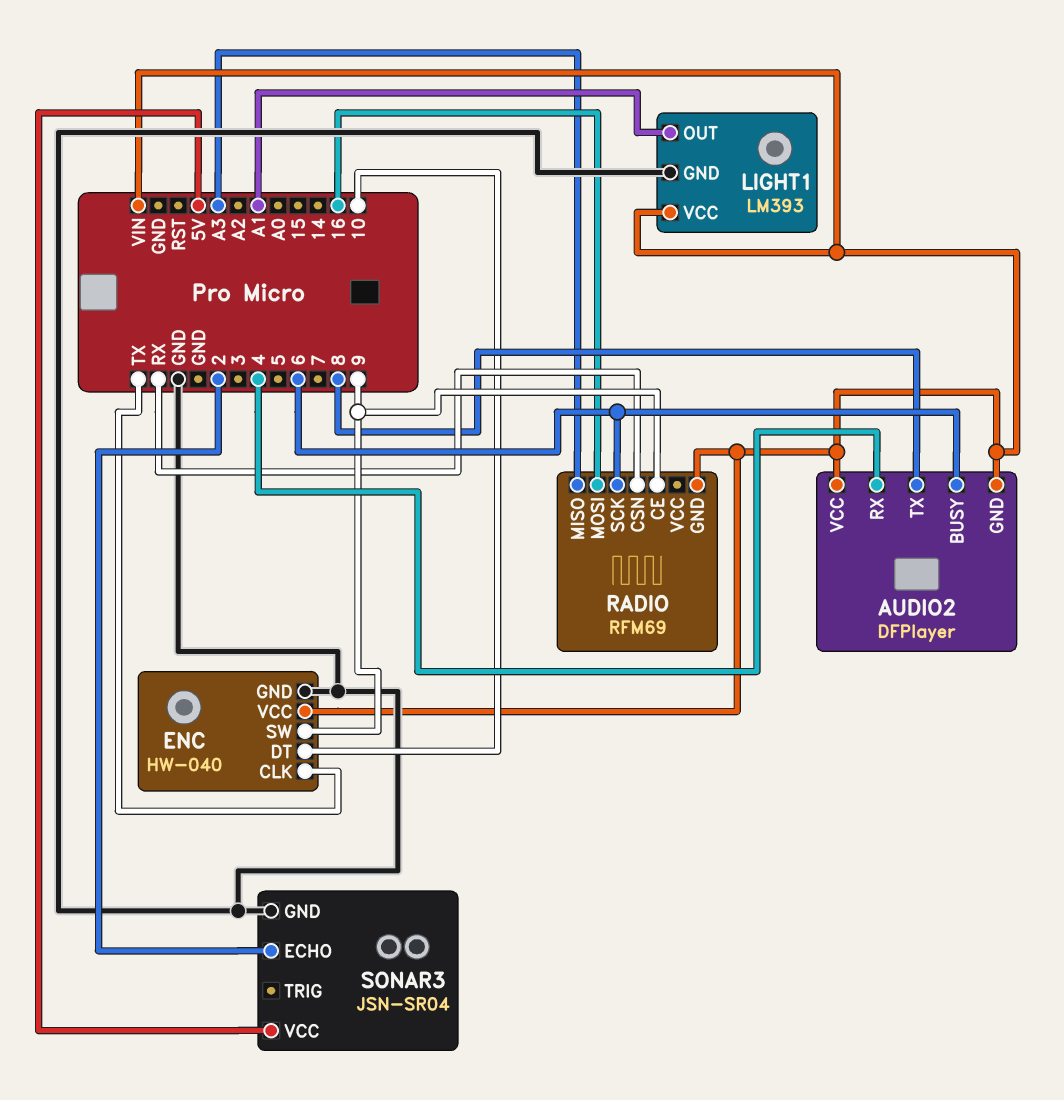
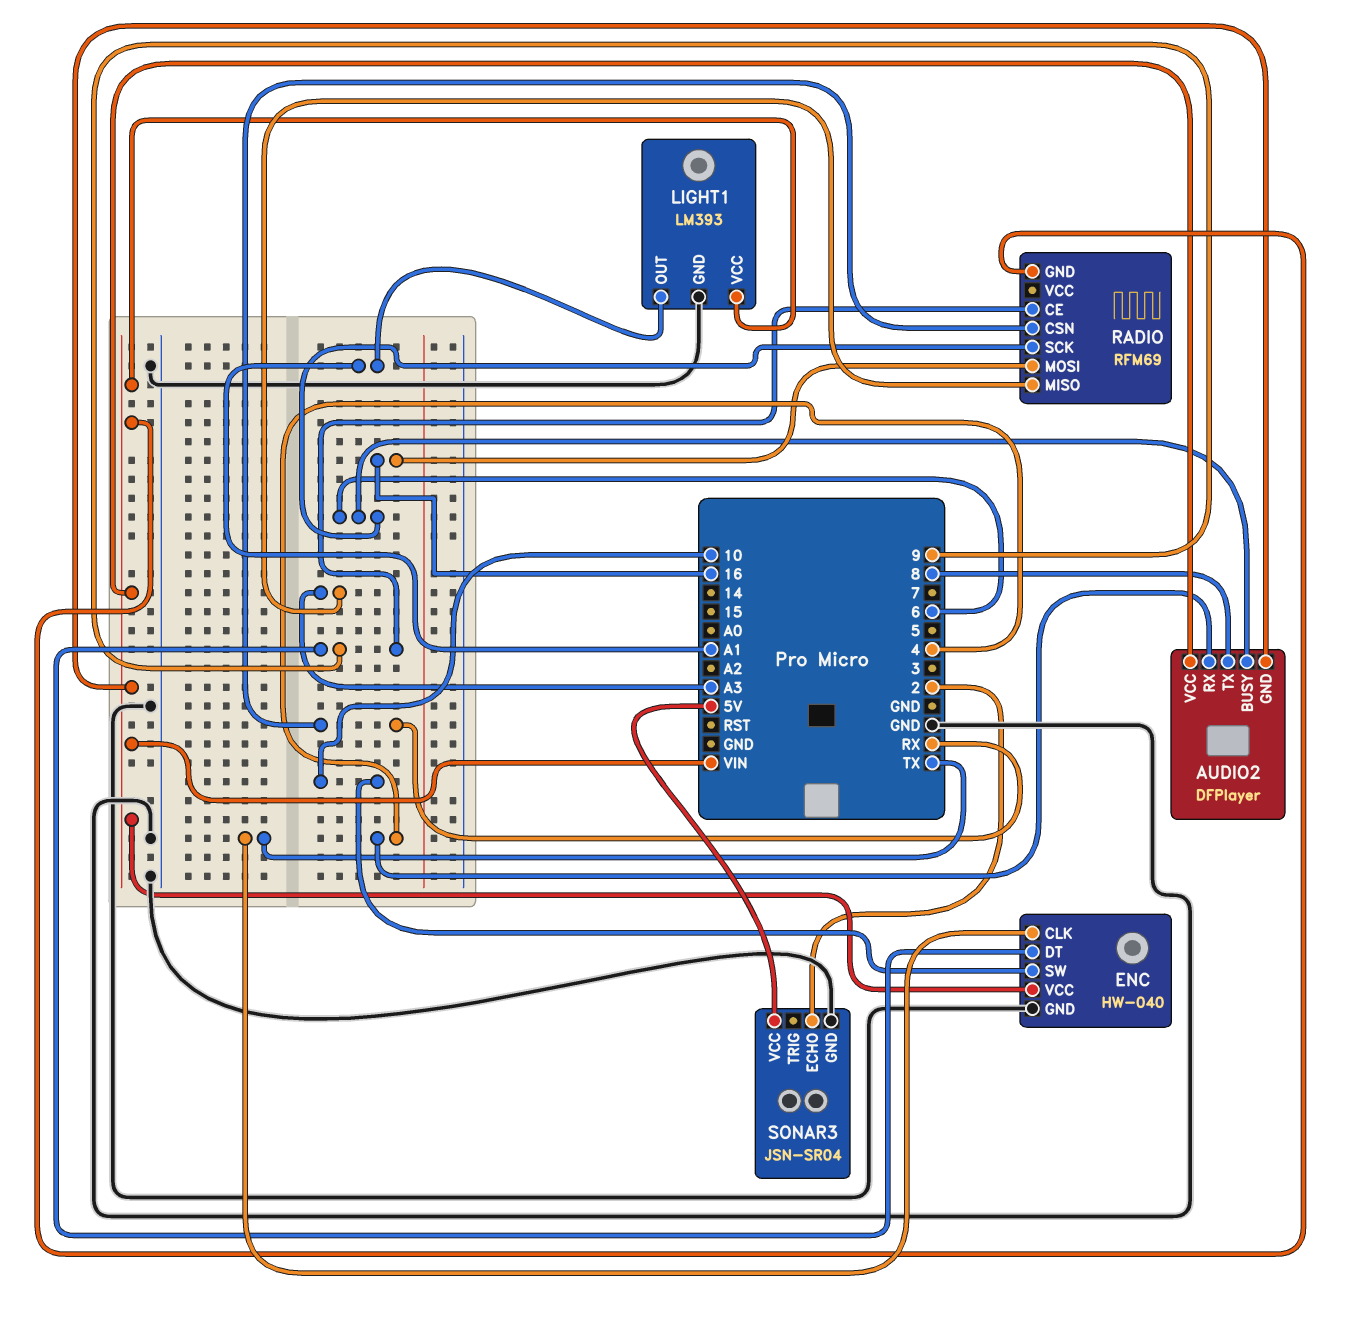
ENC pin DT: 10 -> 9
ENC pin SW: 9 -> 10

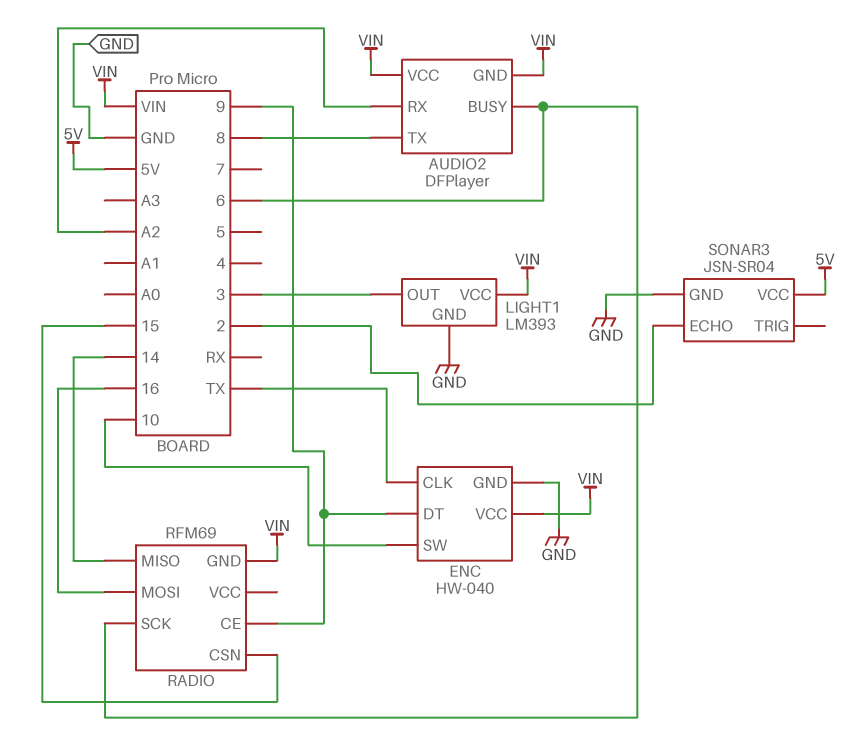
AUDIO2 pin RX: 4 -> A2
LIGHT1 pin OUT: A1 -> 3
RADIO pin CSN: RX -> 15
RADIO pin MISO: A3 -> 14

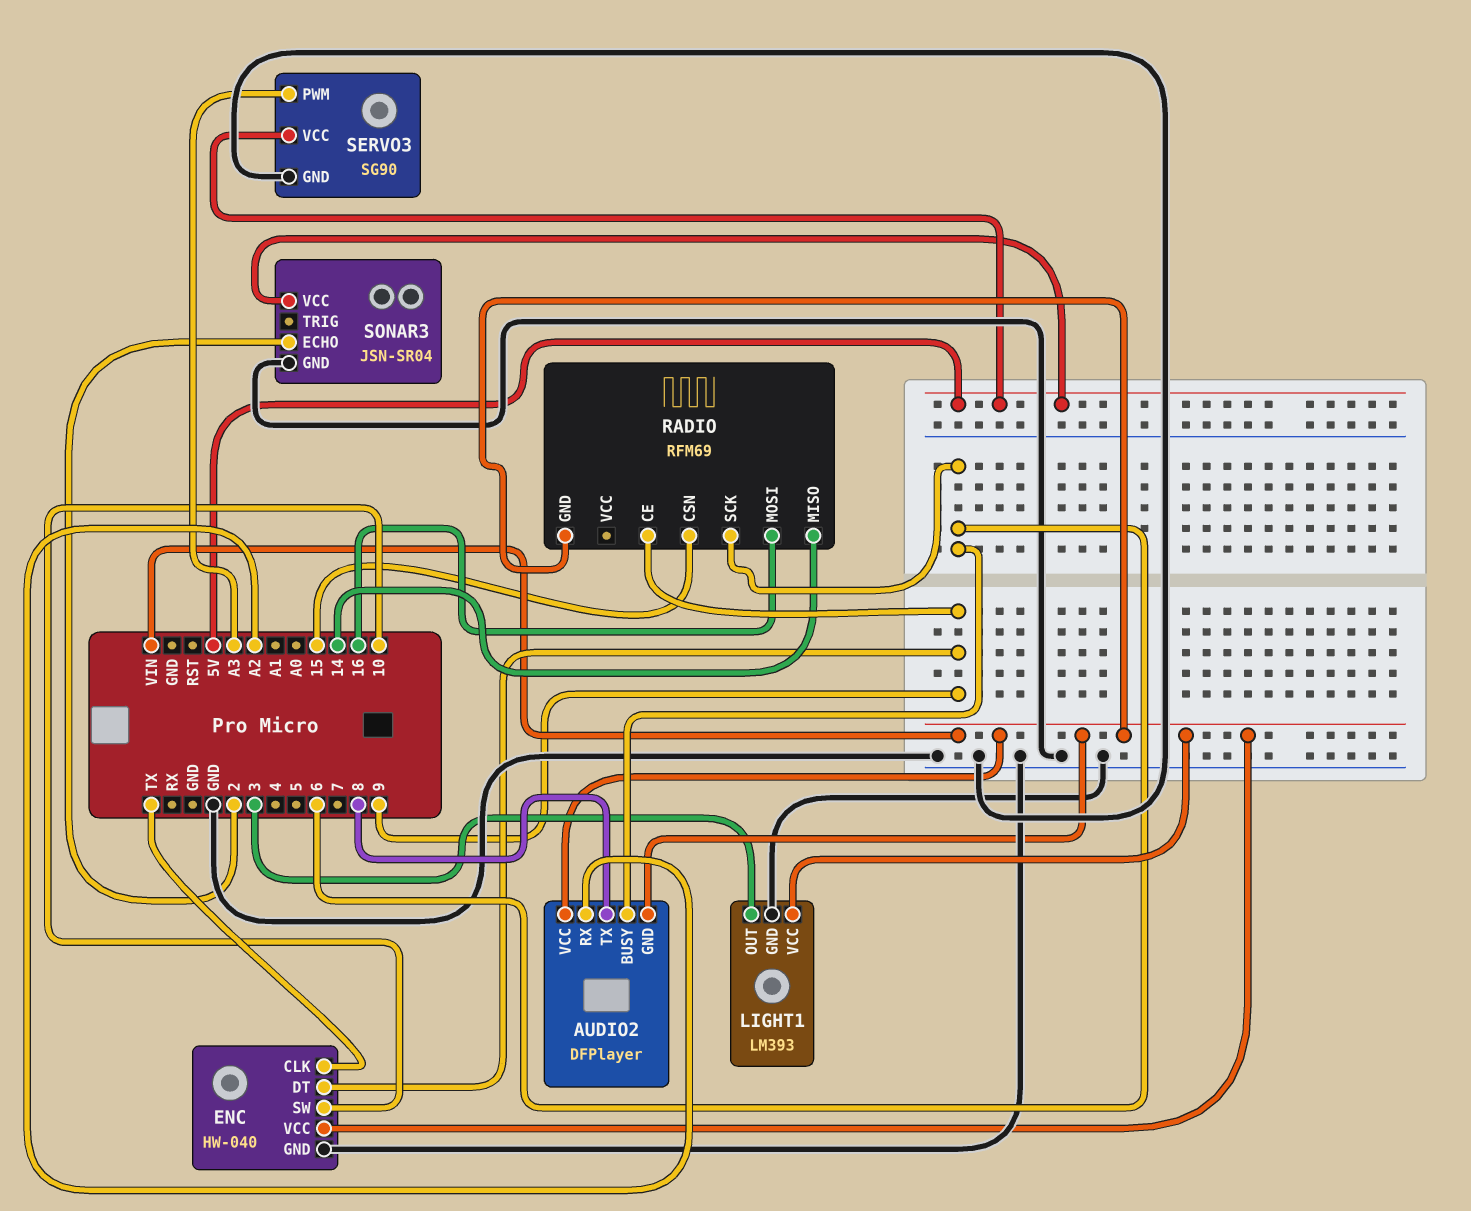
SERVO3: none -> SG90
SERVO3 pin GND: none -> GND
SERVO3 pin PWM: none -> A3
SERVO3 pin VCC: none -> 5V

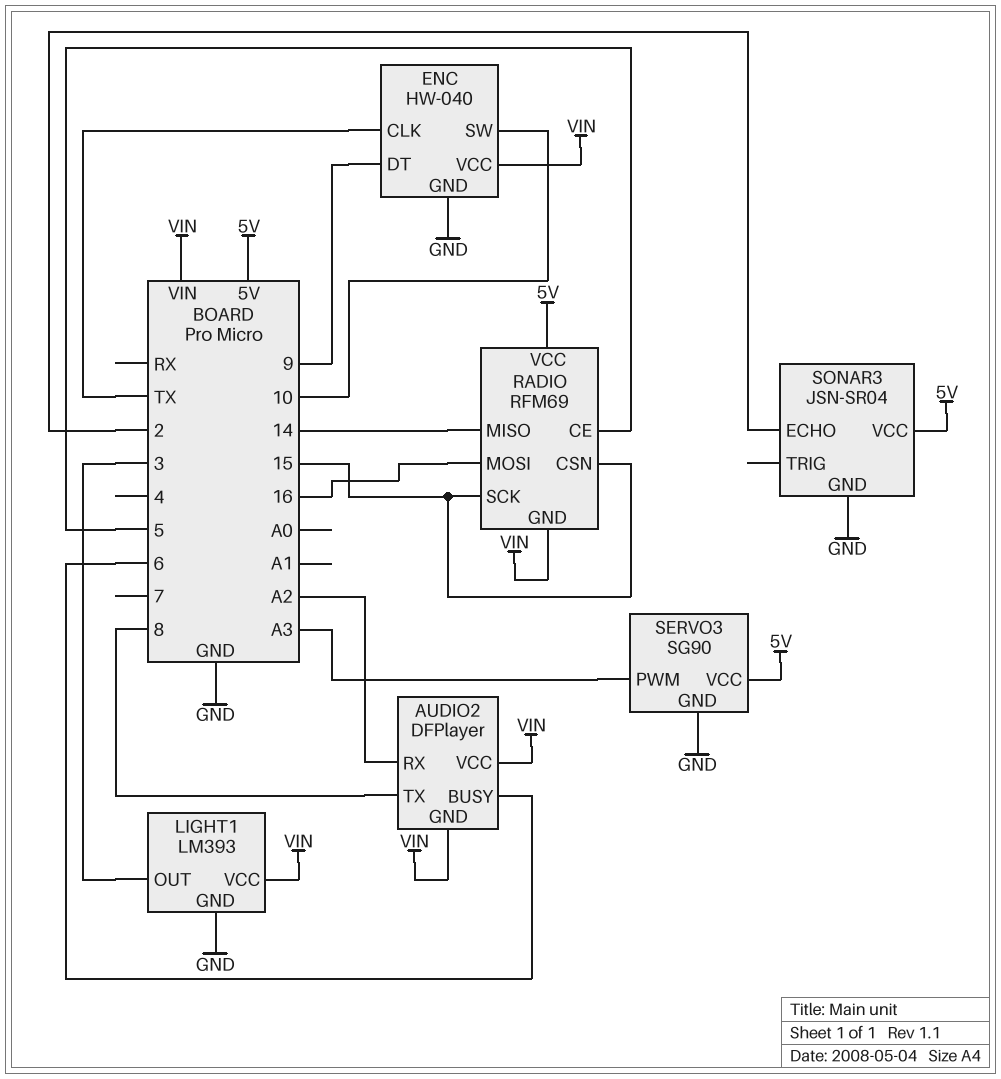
RADIO pin CE: 9 -> 5
RADIO pin SCK: 6 -> 15
RADIO pin VCC: none -> 5V

